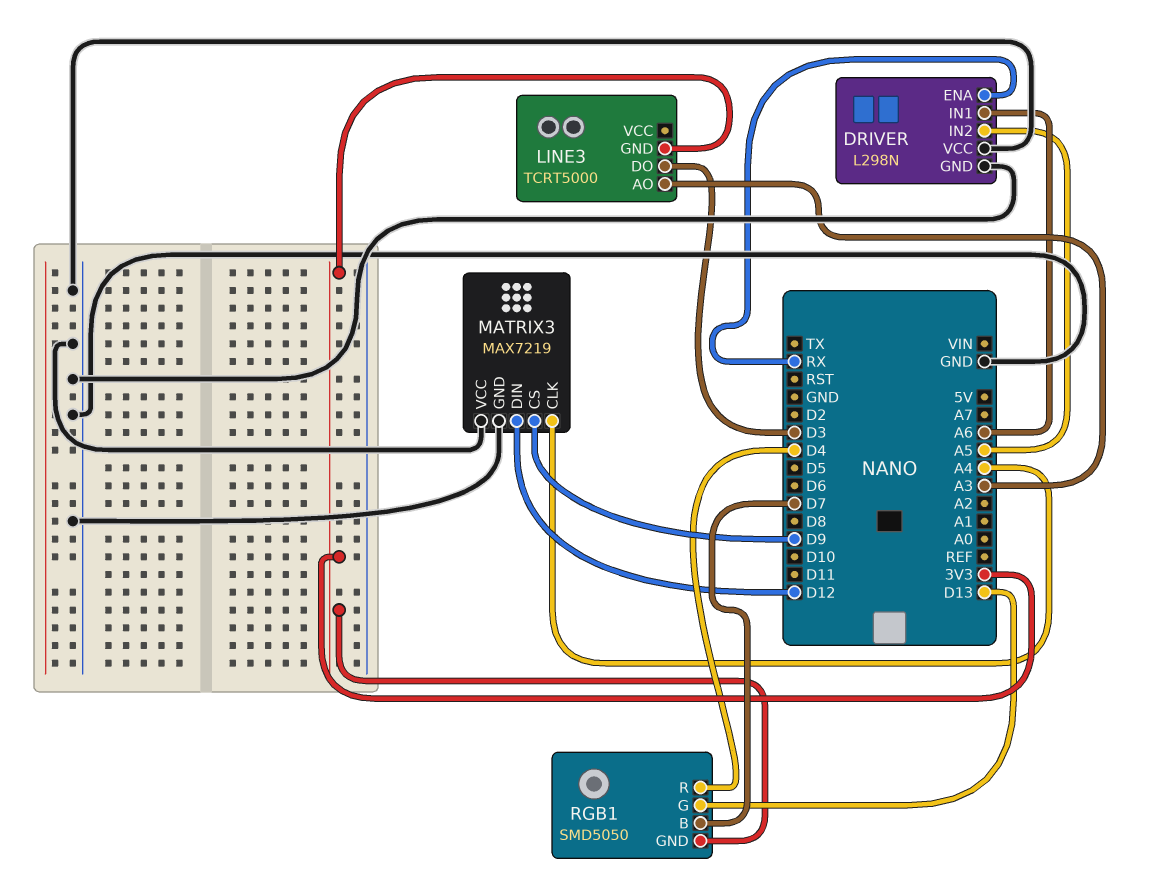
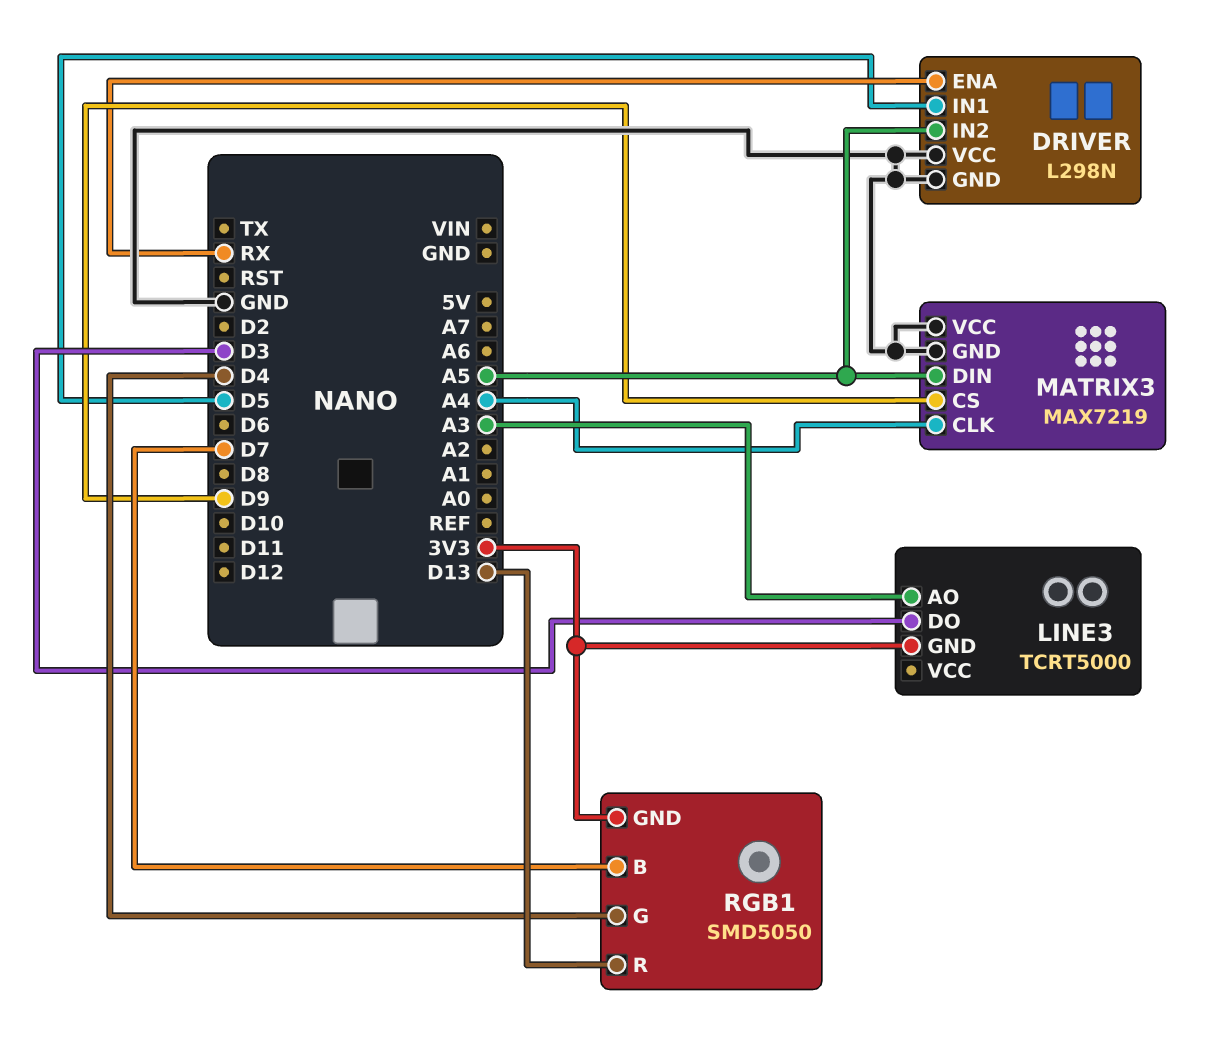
DRIVER pin IN1: A6 -> D5
MATRIX3 pin DIN: D12 -> A5
RGB1 pin G: D13 -> D4
RGB1 pin R: D4 -> D13

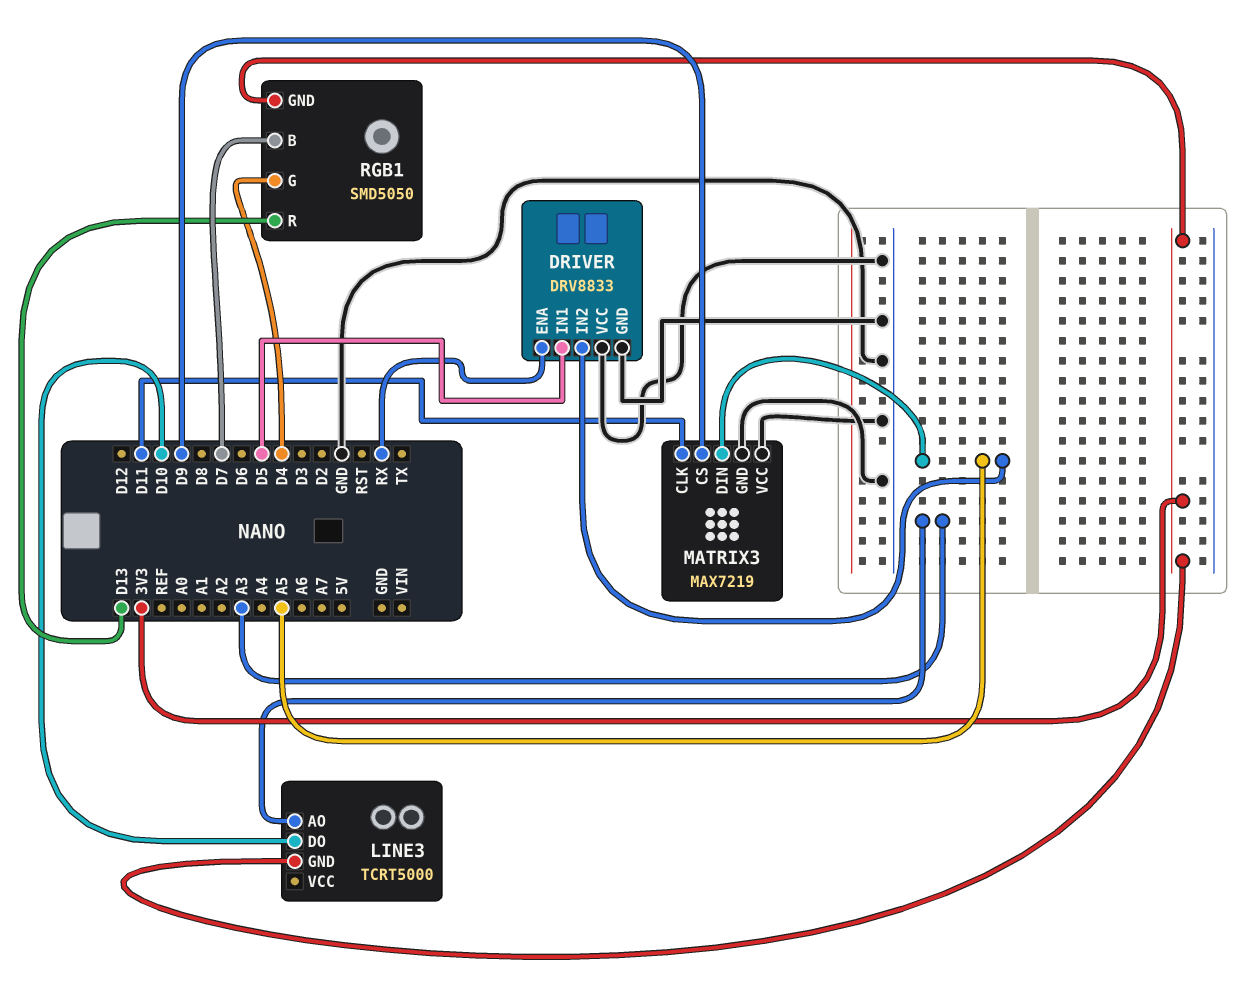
DRIVER: L298N -> DRV8833
LINE3 pin DO: D3 -> D10
MATRIX3 pin CLK: A4 -> D11

